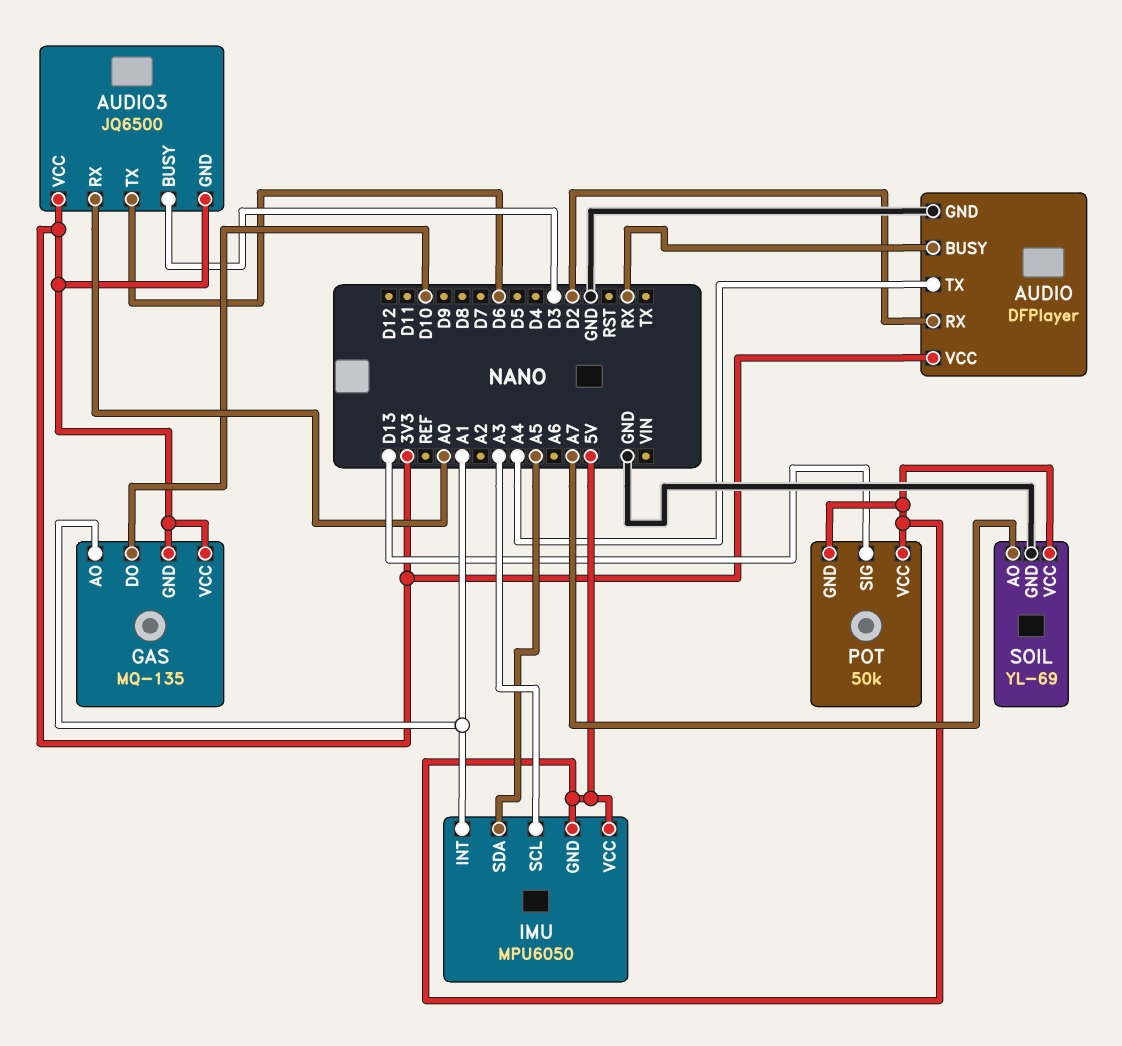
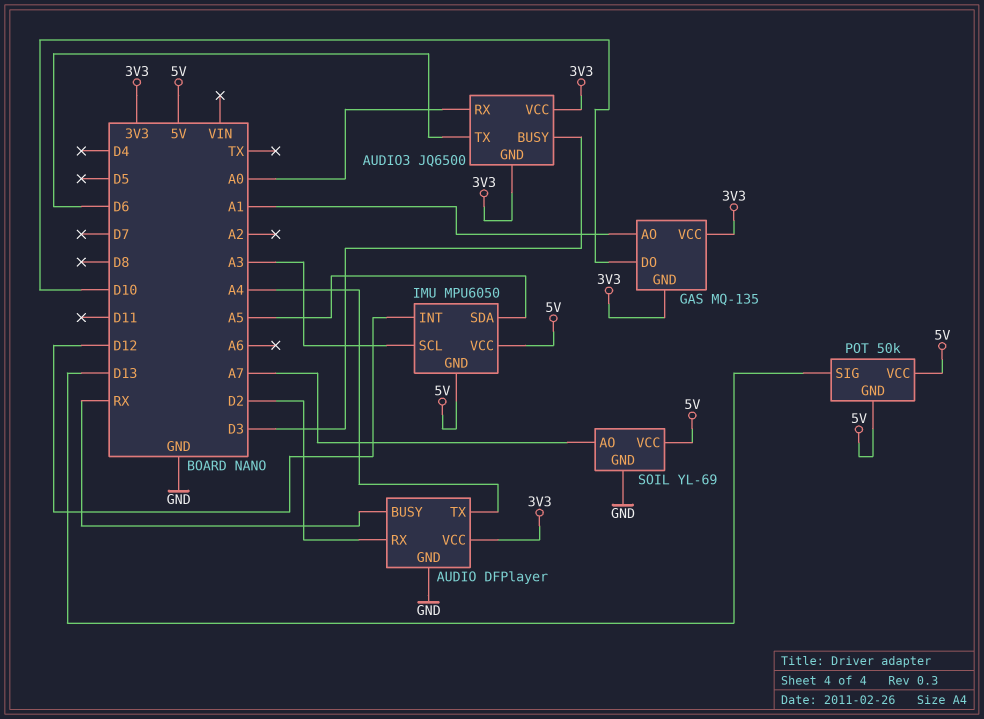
IMU pin INT: A1 -> D12

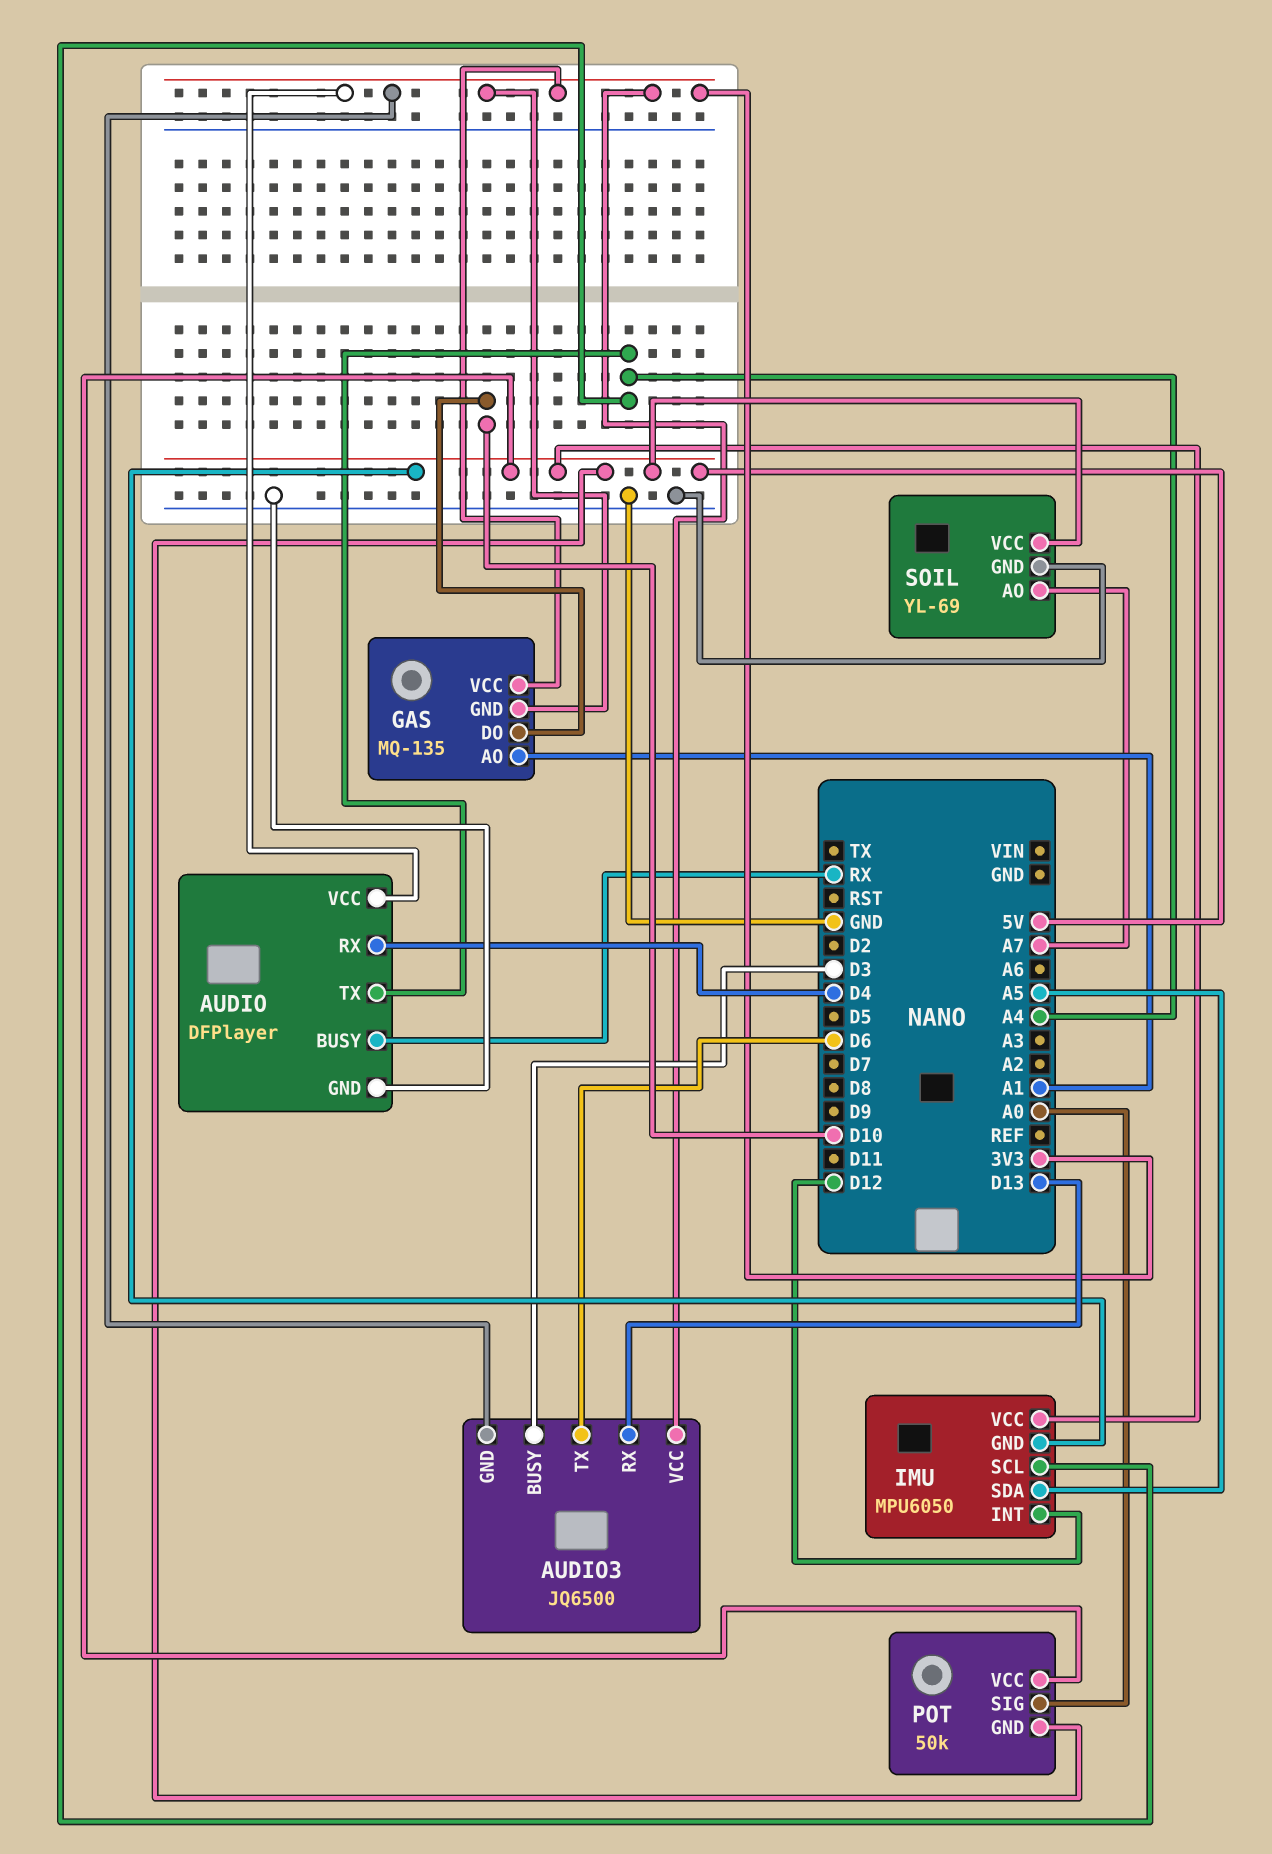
AUDIO pin RX: D2 -> D4
AUDIO3 pin RX: A0 -> D13
IMU pin SCL: A3 -> A4
POT pin SIG: D13 -> A0

